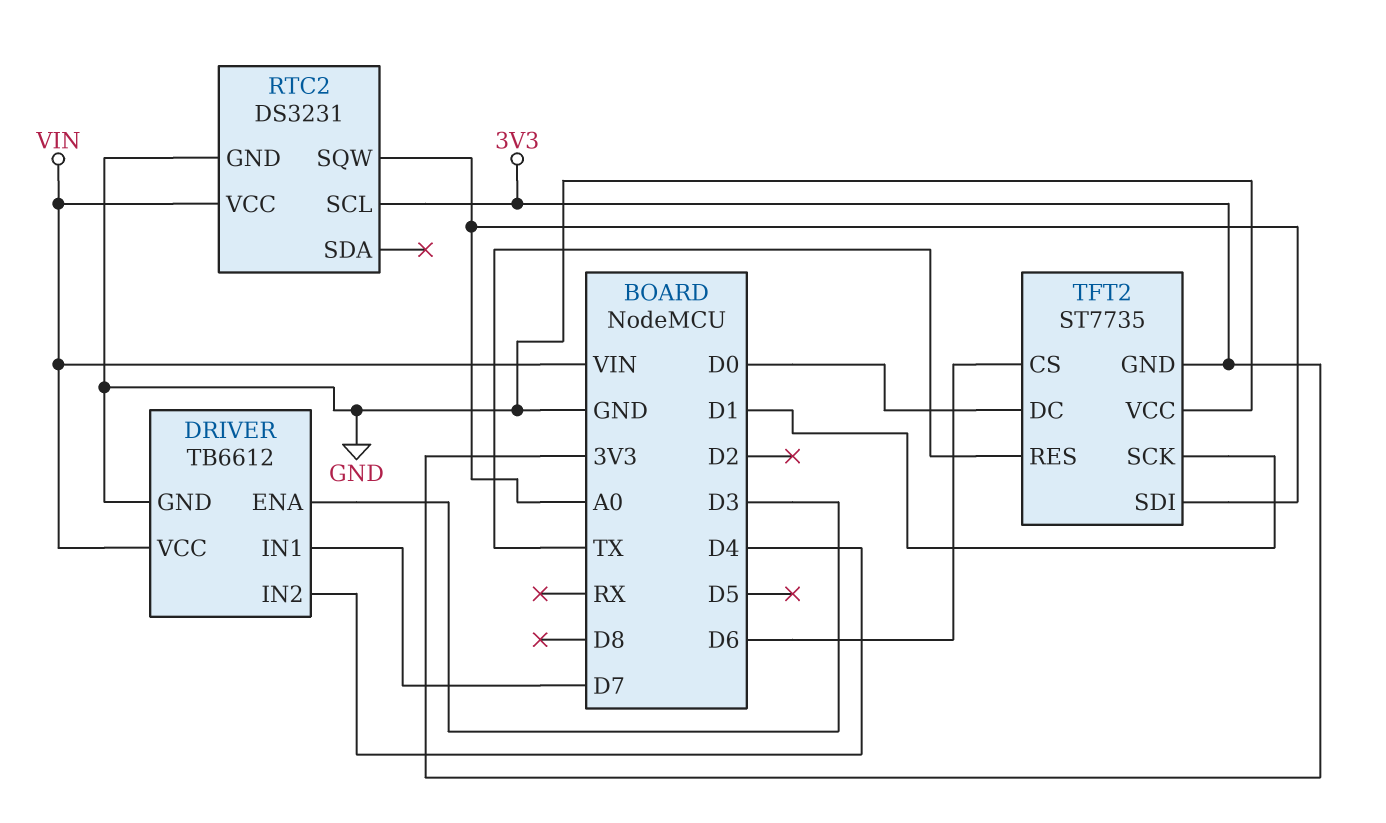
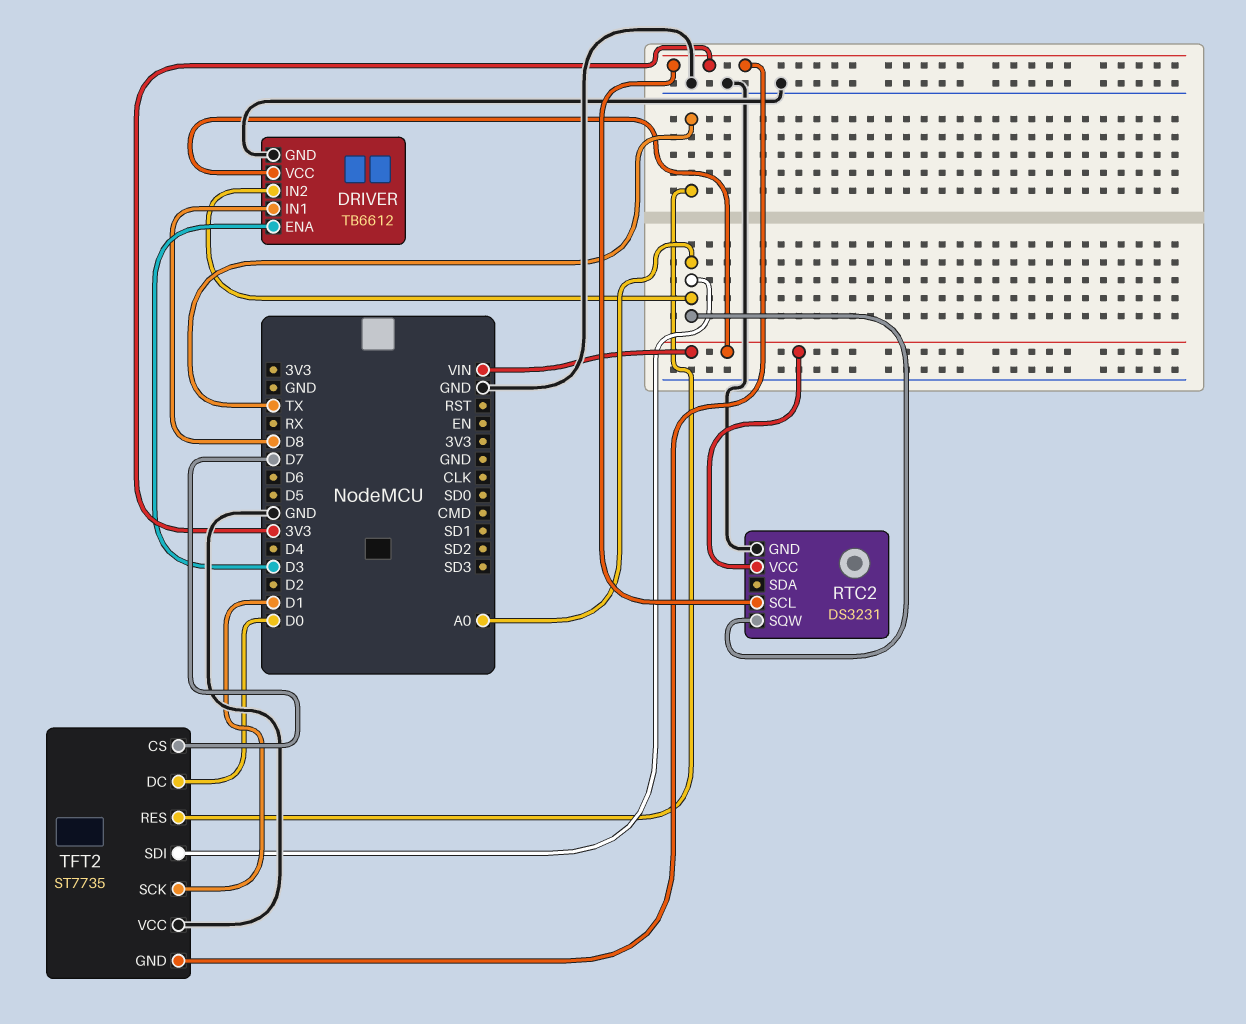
DRIVER pin IN1: D7 -> D8
DRIVER pin IN2: D4 -> A0
TFT2 pin CS: D6 -> D7

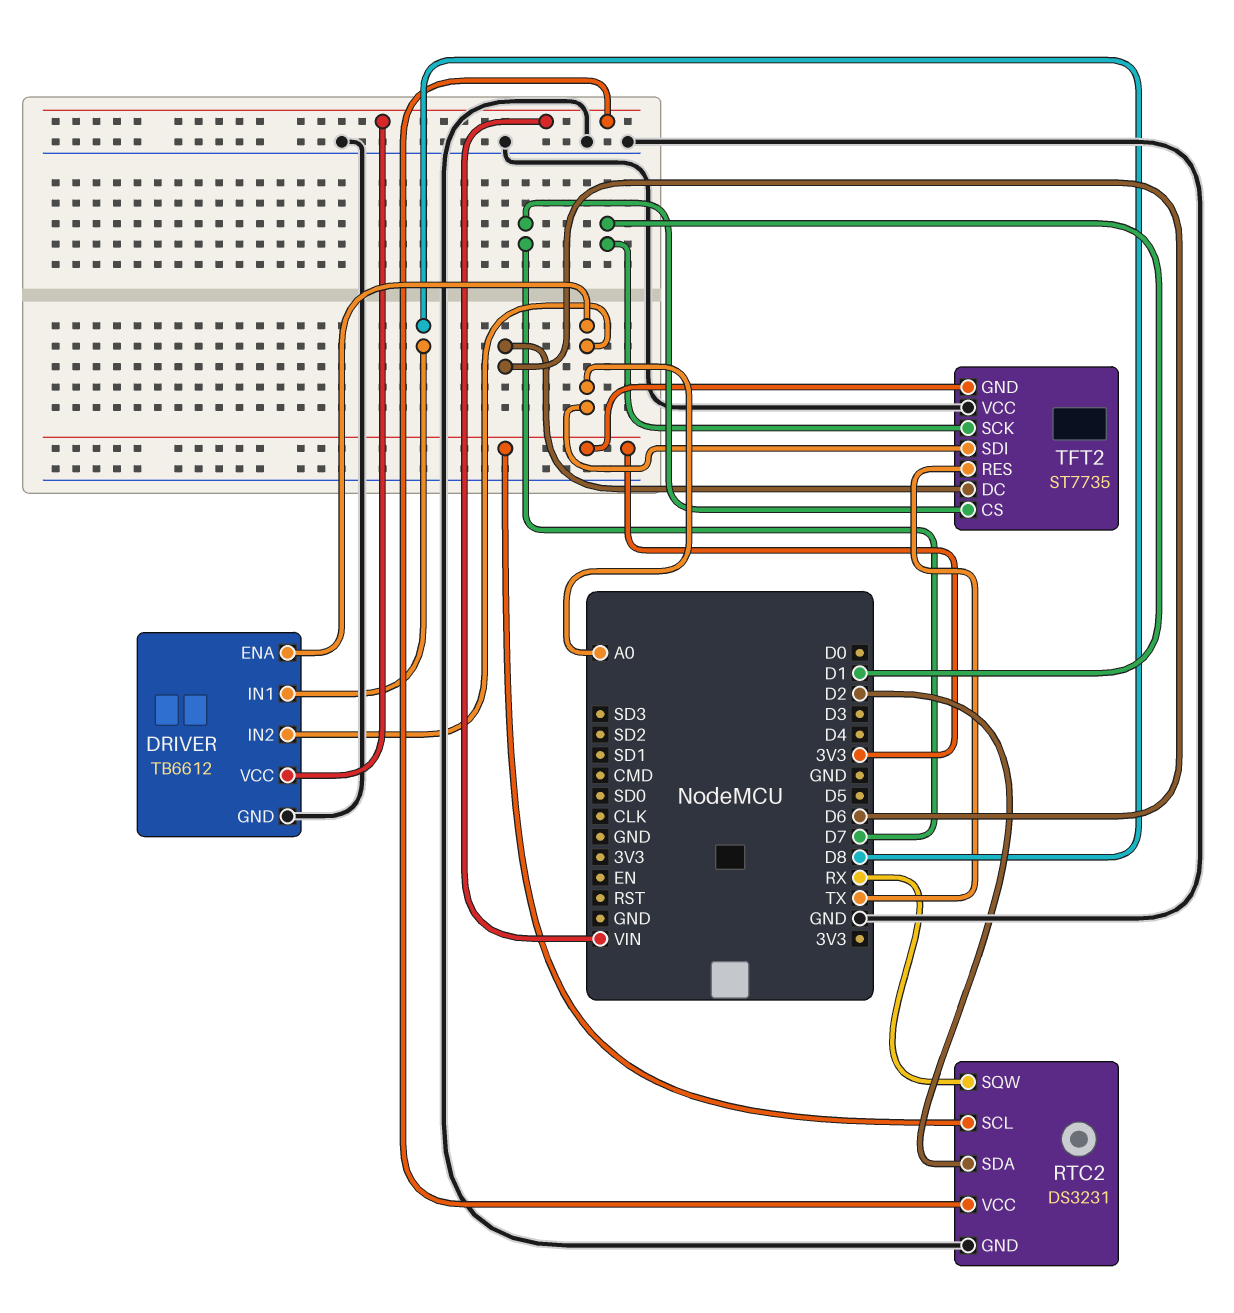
DRIVER pin ENA: D3 -> A0
RTC2 pin SDA: none -> D2
RTC2 pin SQW: A0 -> RX
TFT2 pin DC: D0 -> D6

